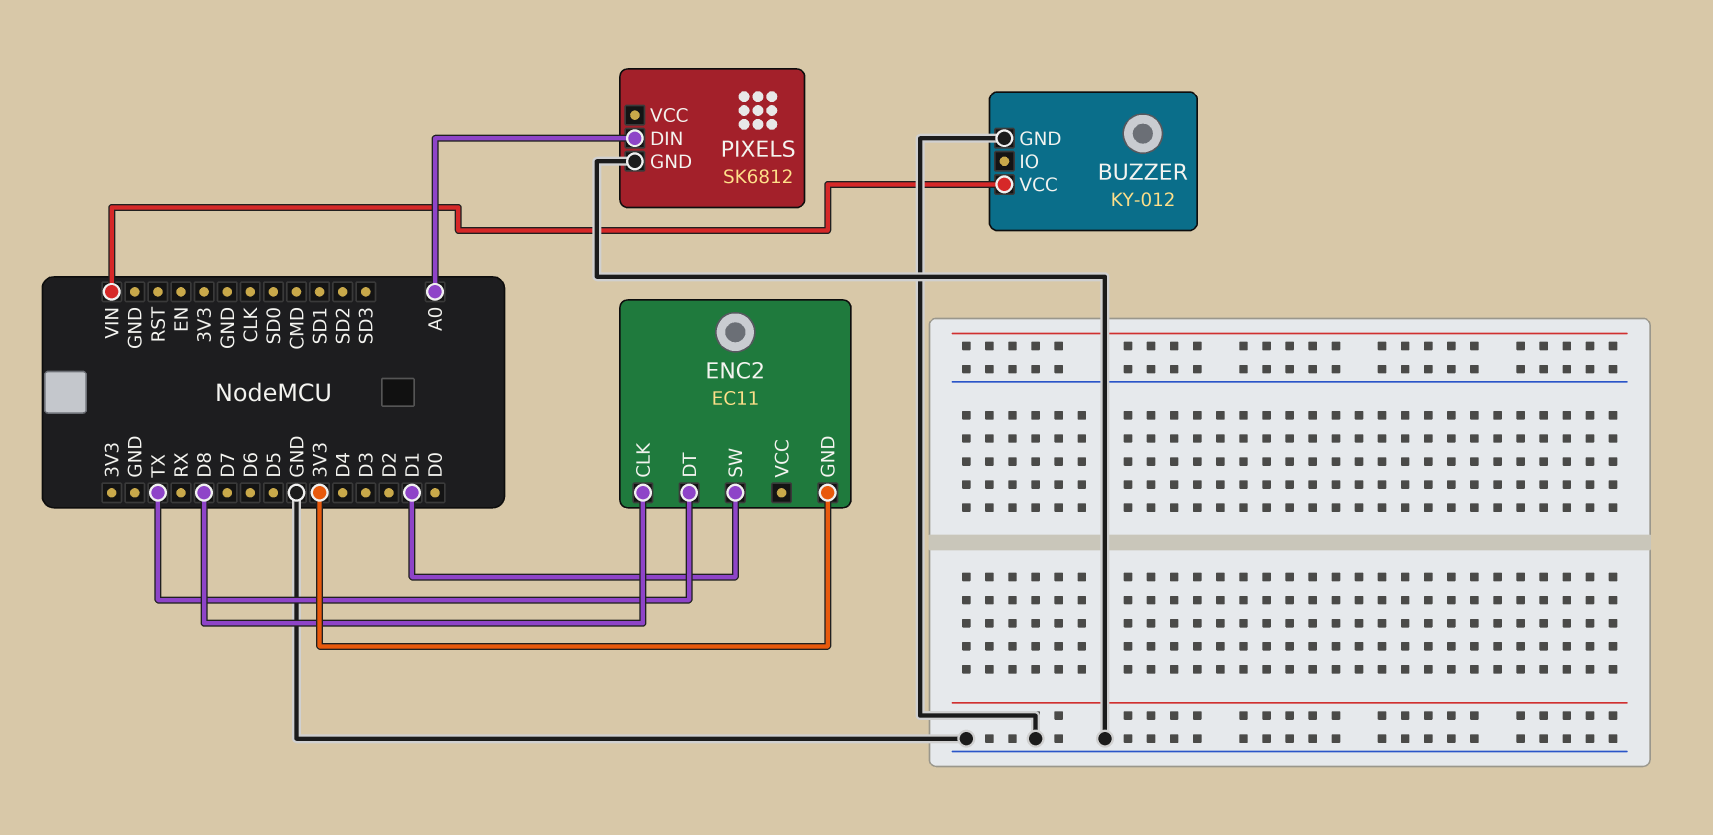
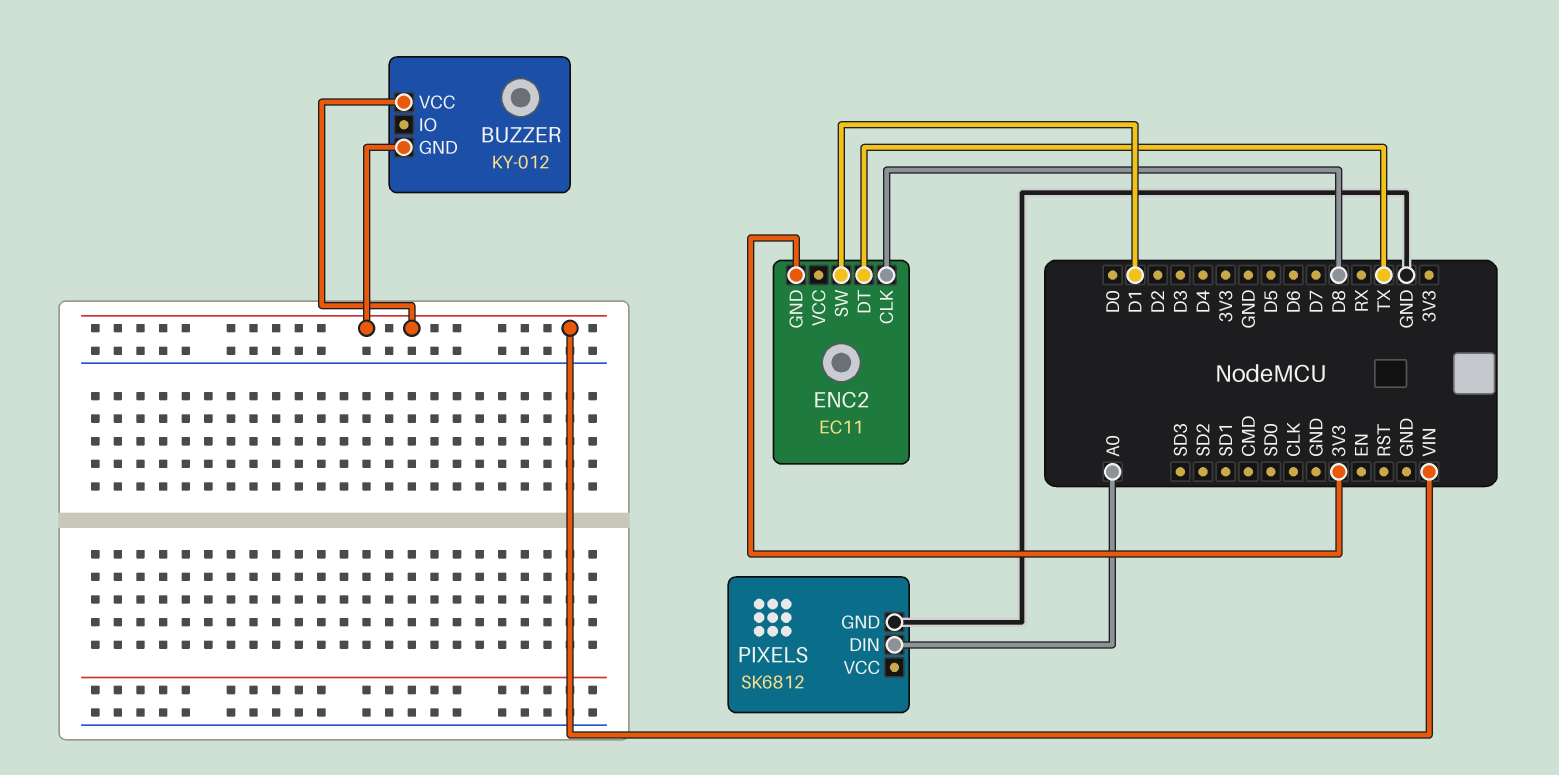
BUZZER pin GND: GND -> VIN

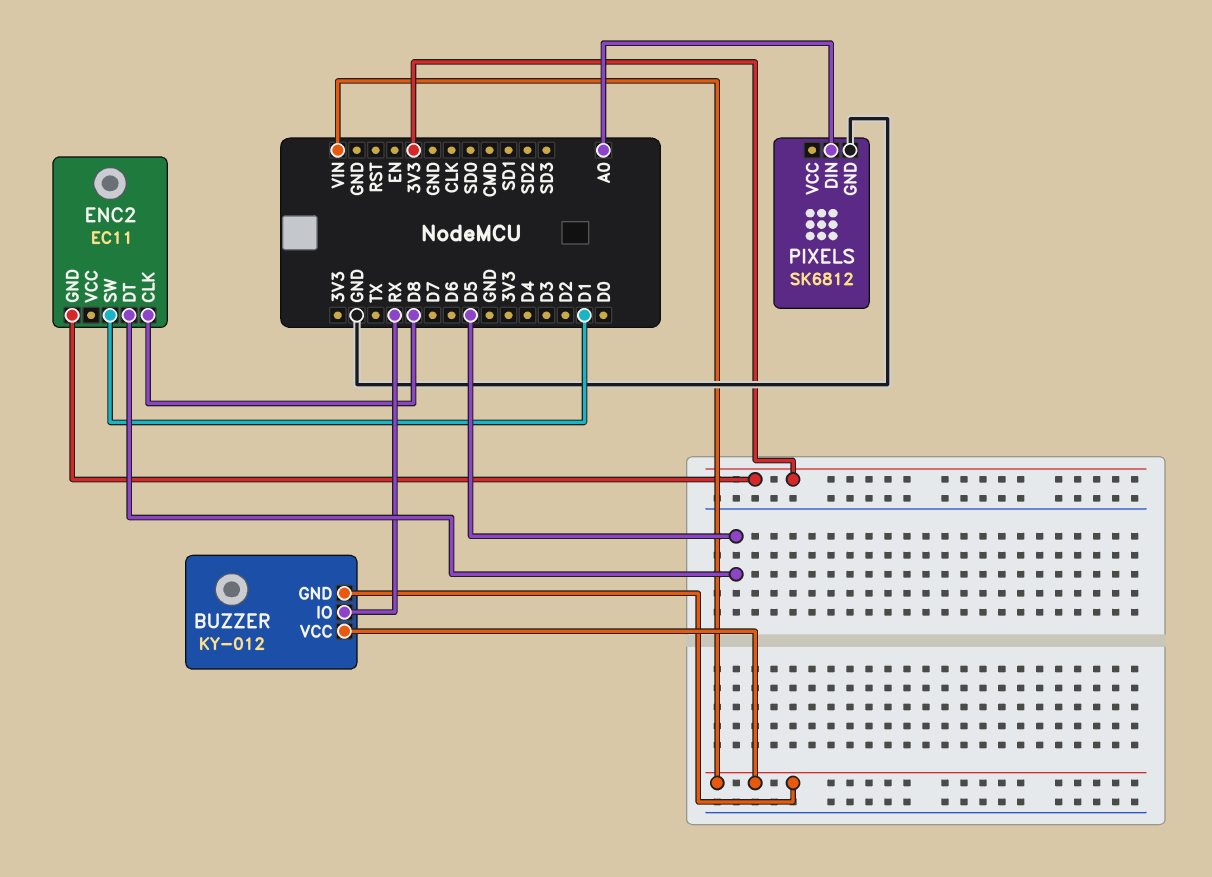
BUZZER pin IO: none -> RX
ENC2 pin DT: TX -> D5

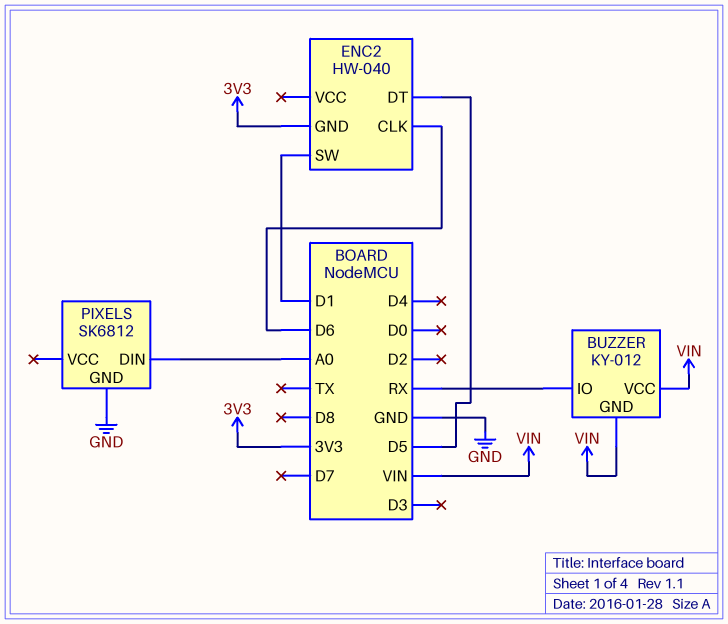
ENC2: EC11 -> HW-040
ENC2 pin CLK: D8 -> D6

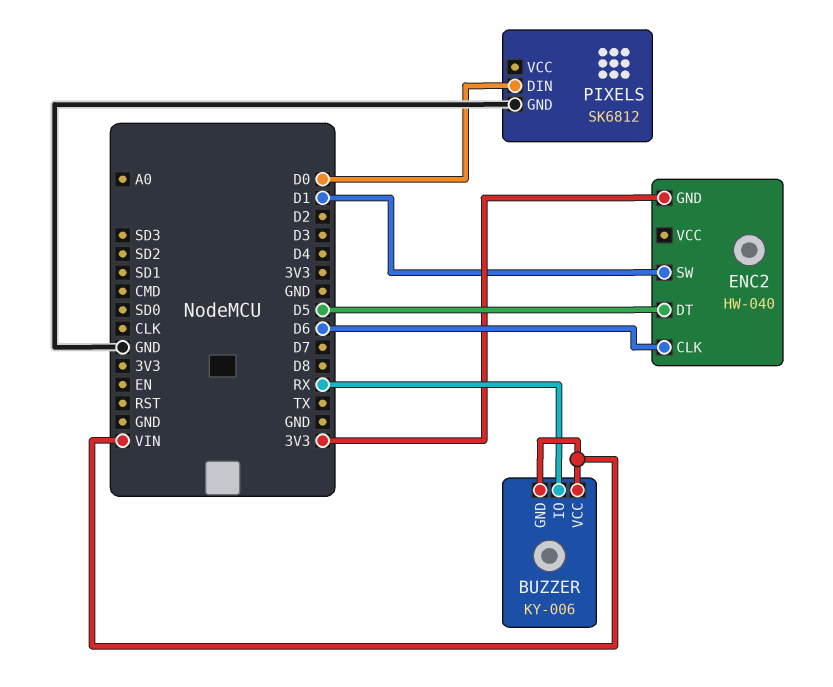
BUZZER: KY-012 -> KY-006
PIXELS pin DIN: A0 -> D0

